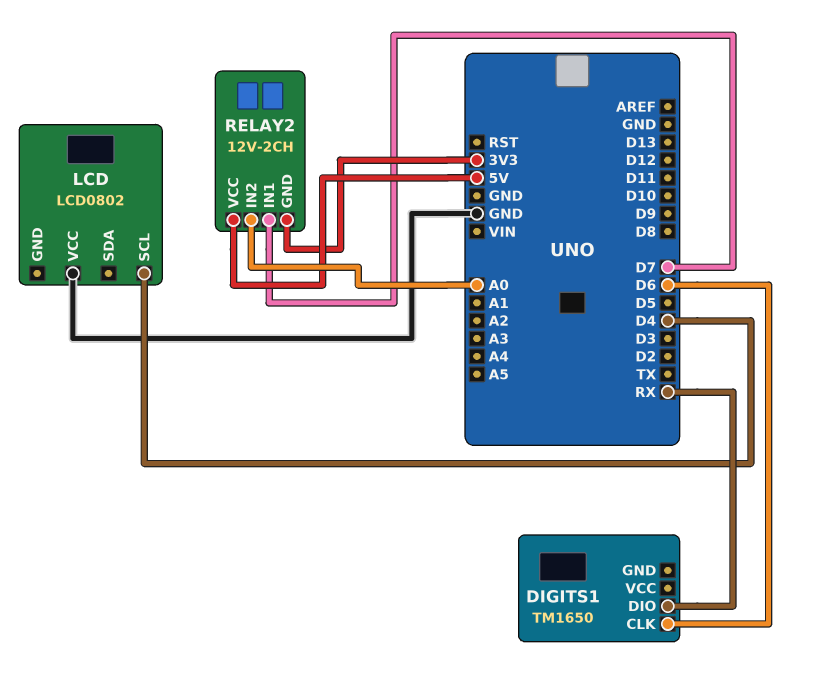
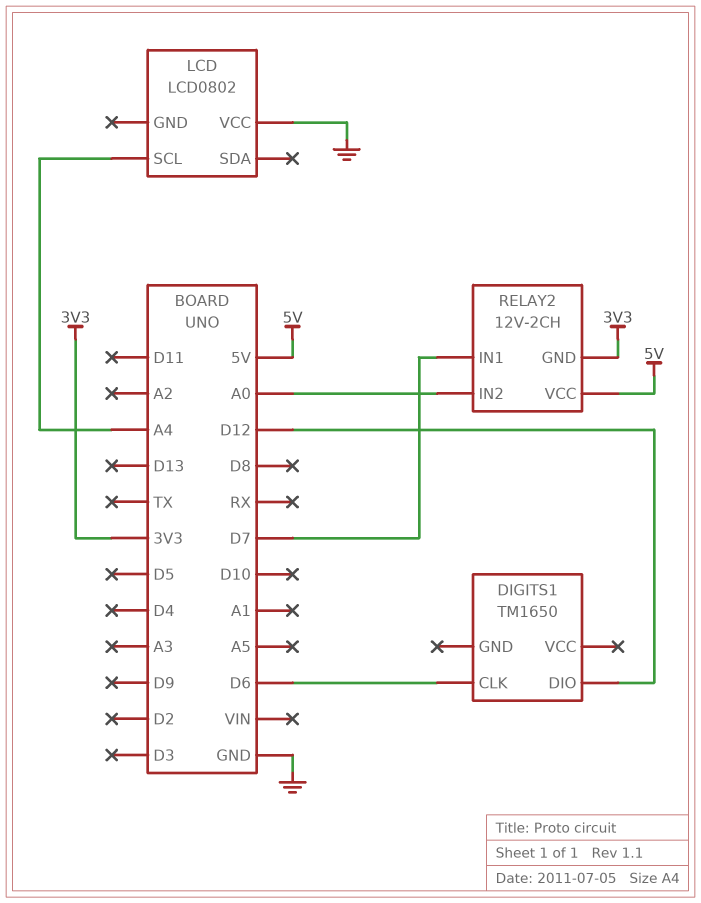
DIGITS1 pin DIO: RX -> D12
LCD pin SCL: D4 -> A4

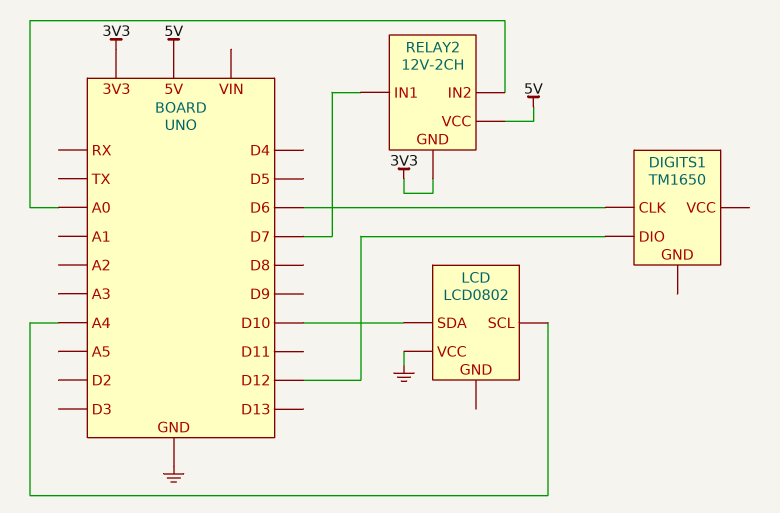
LCD pin SDA: none -> D10

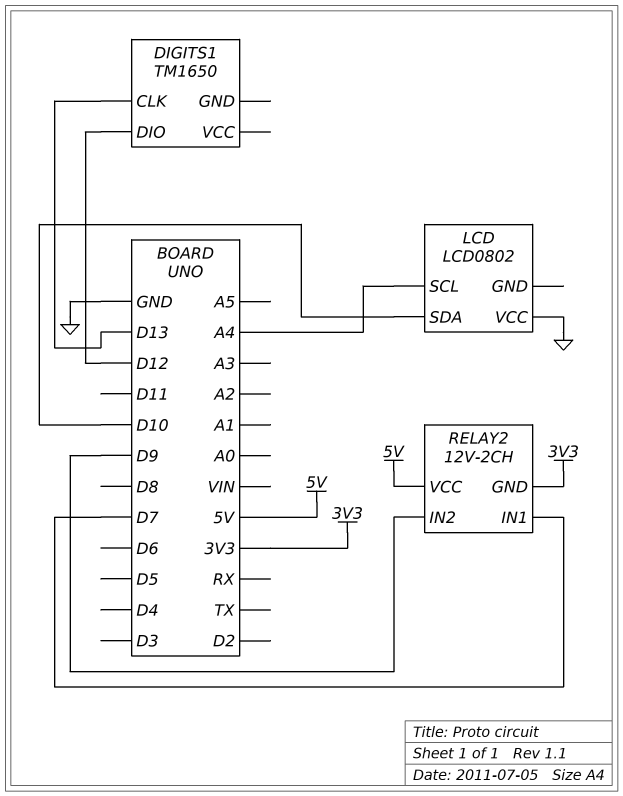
DIGITS1 pin CLK: D6 -> D13
RELAY2 pin IN2: A0 -> D9

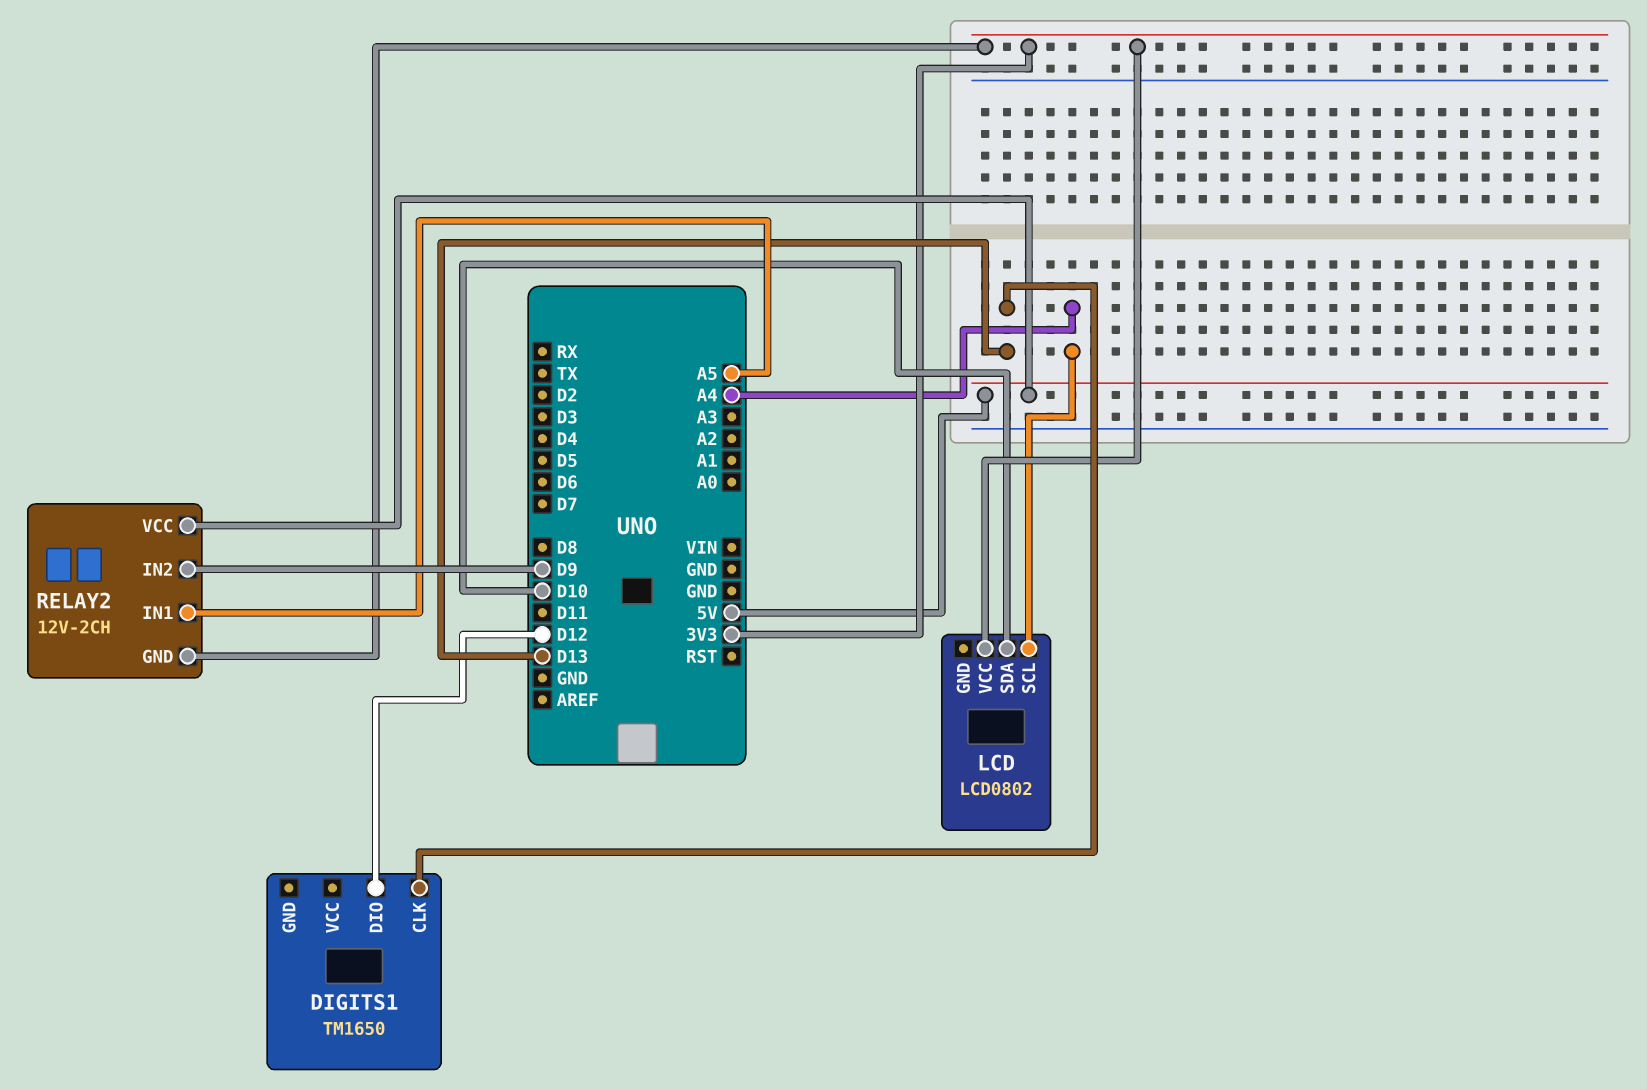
LCD pin VCC: GND -> 3V3
RELAY2 pin IN1: D7 -> A5

